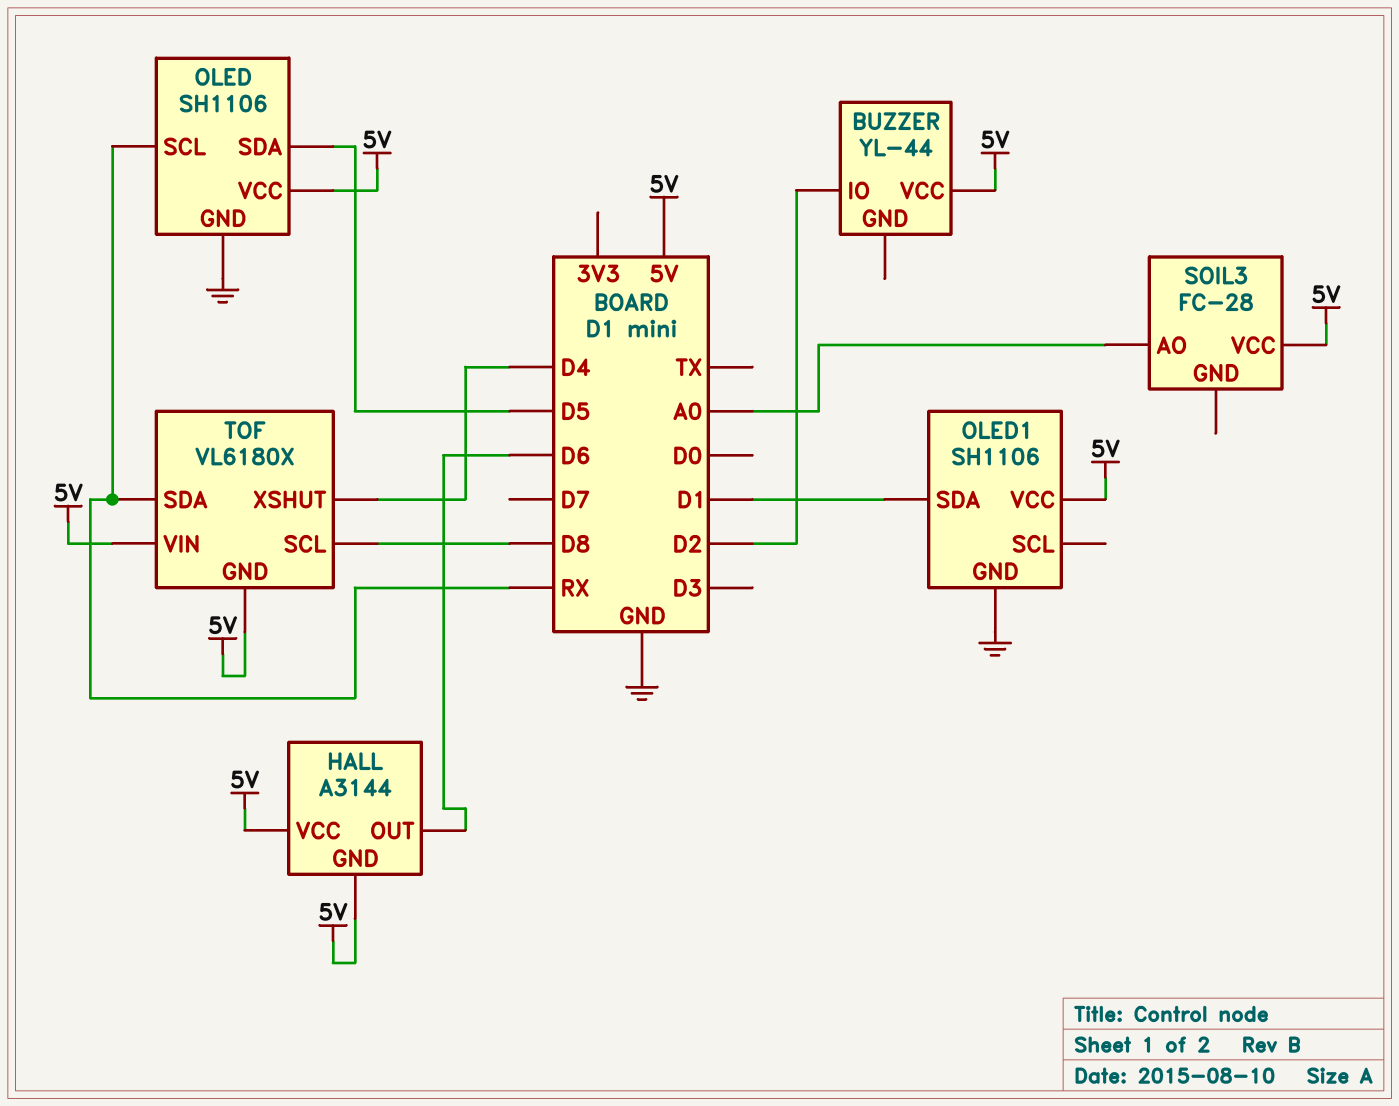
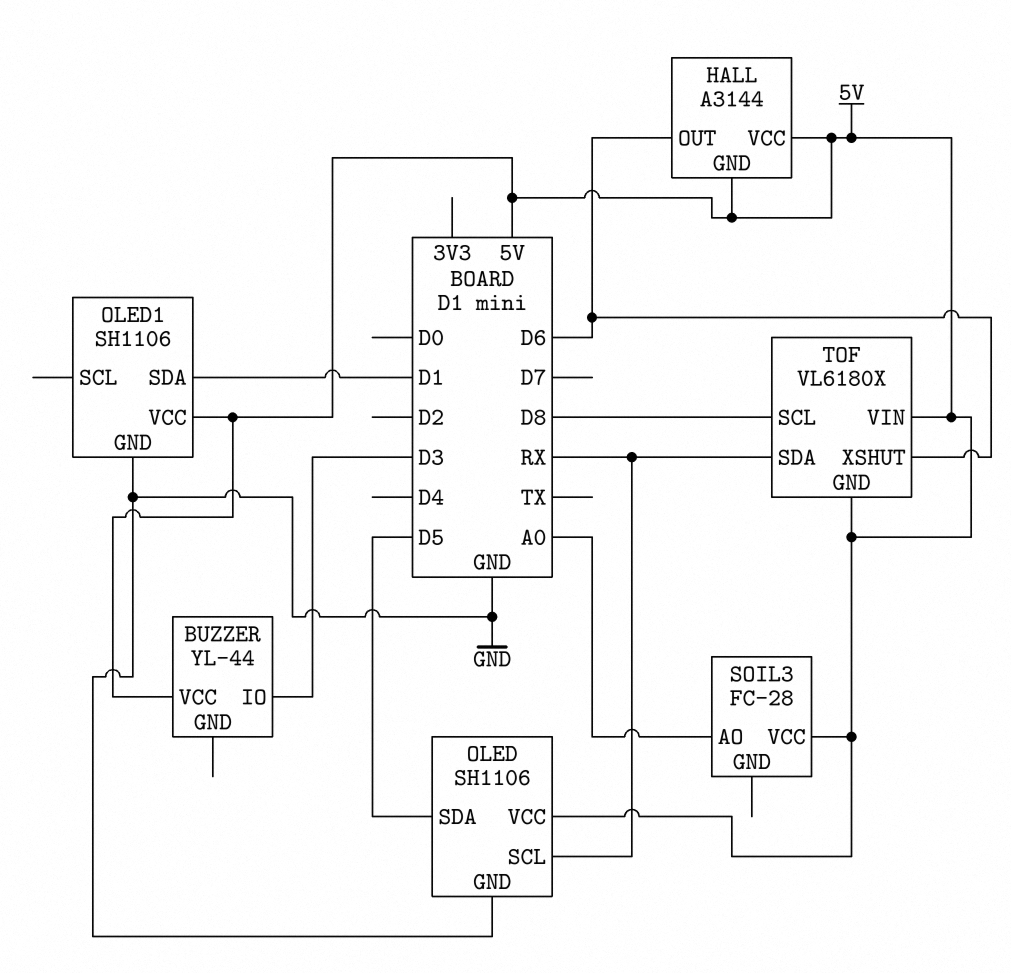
BUZZER pin IO: D2 -> D3
TOF pin XSHUT: D4 -> D6

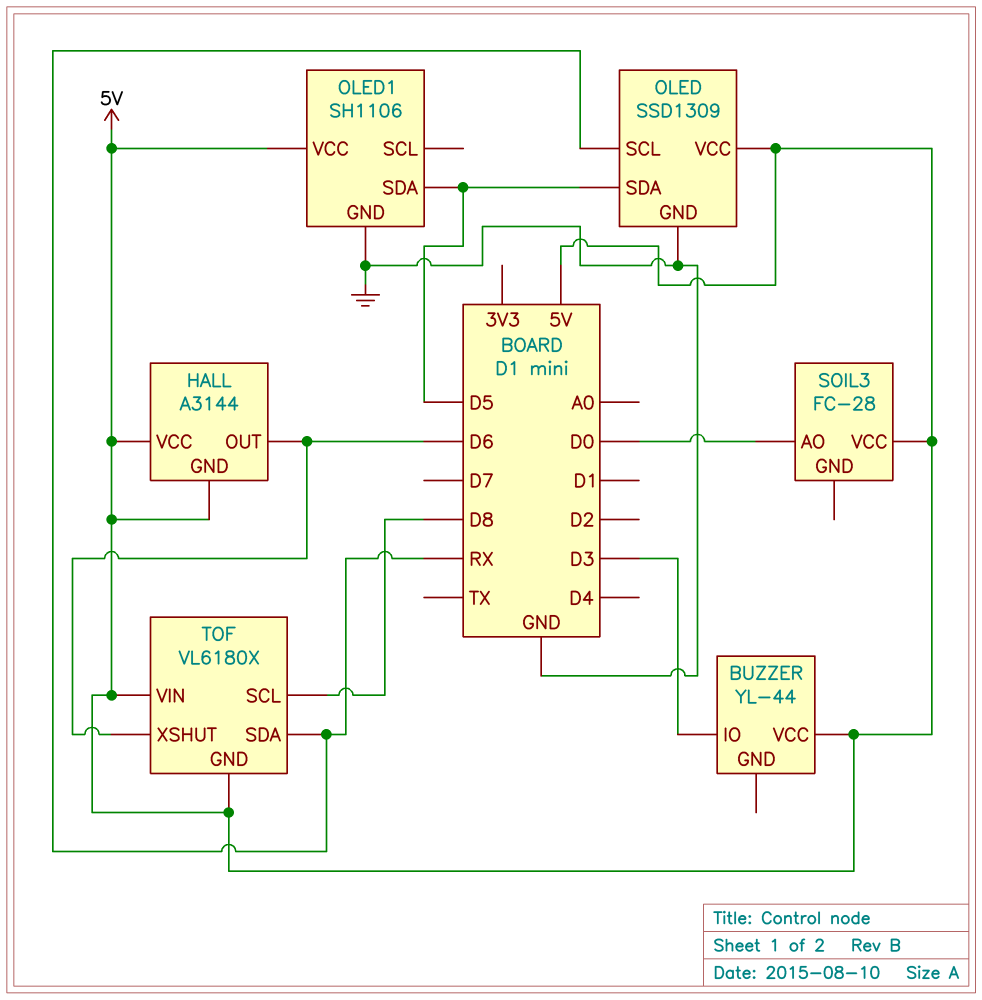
OLED: SH1106 -> SSD1309
OLED1 pin SDA: D1 -> D5
SOIL3 pin AO: A0 -> D0

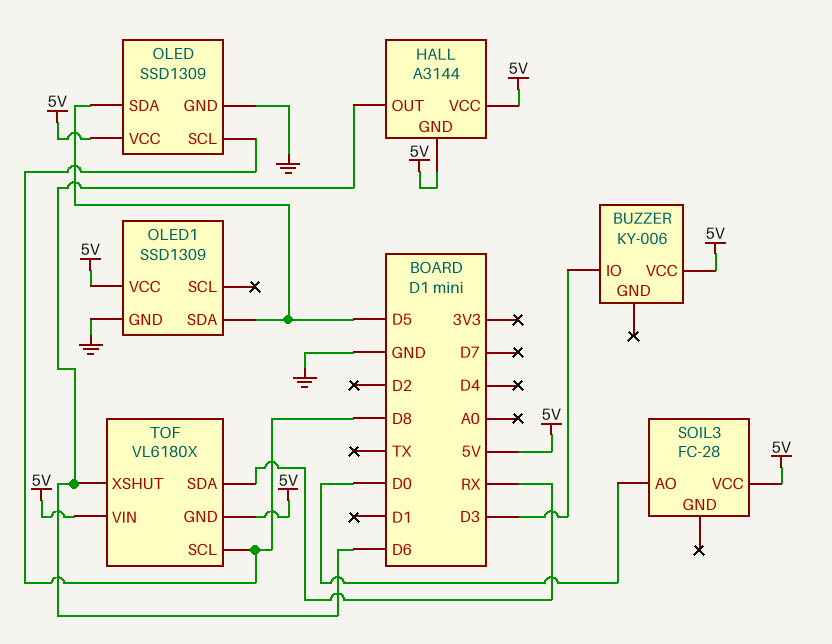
BUZZER: YL-44 -> KY-006
OLED pin SCL: RX -> D8
OLED1: SH1106 -> SSD1309

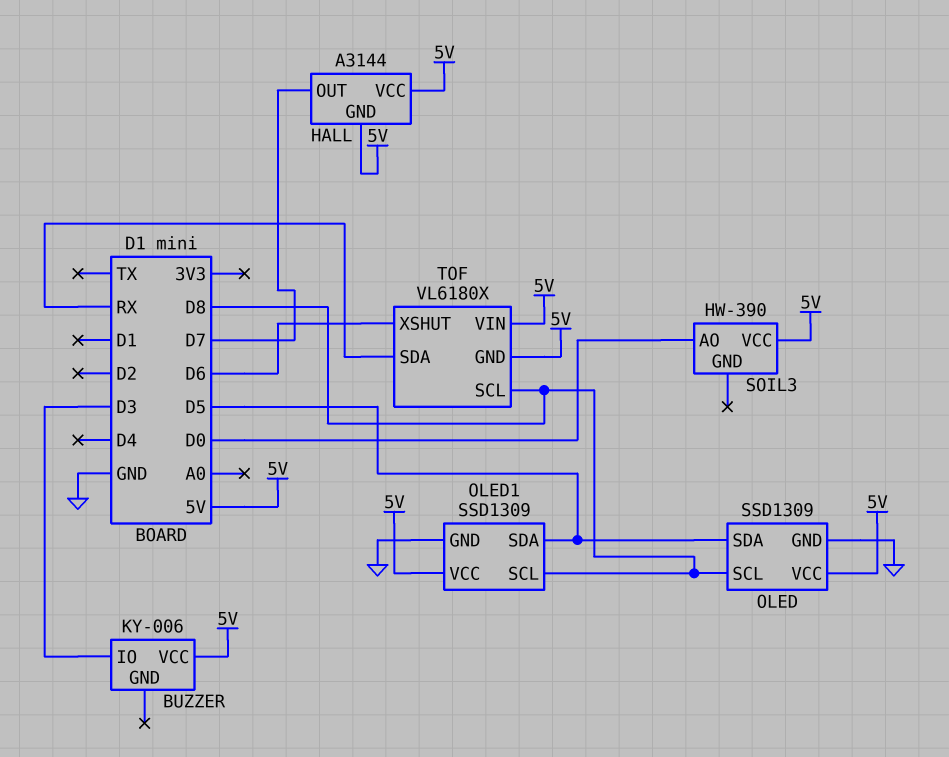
HALL pin OUT: D6 -> D7
OLED1 pin SCL: none -> D8
SOIL3: FC-28 -> HW-390

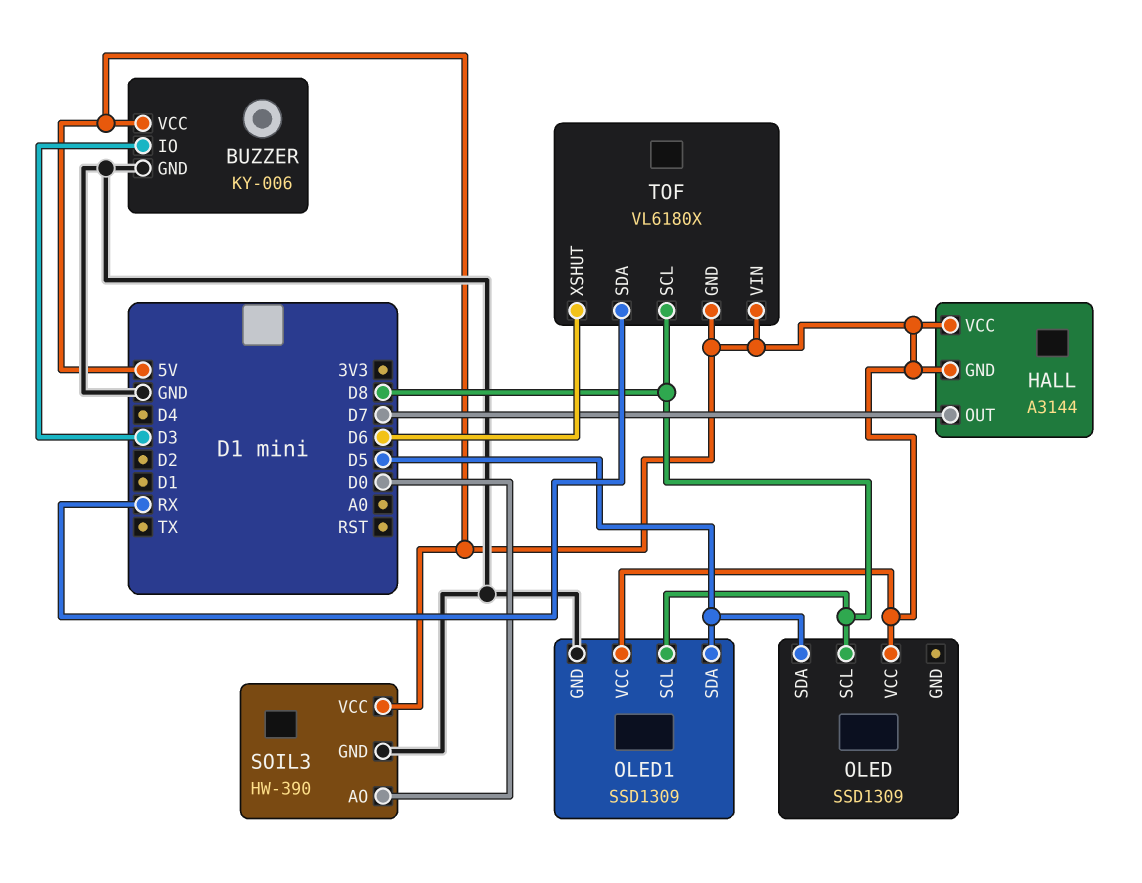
BUZZER pin GND: none -> GND
OLED pin GND: GND -> none
SOIL3 pin GND: none -> GND

